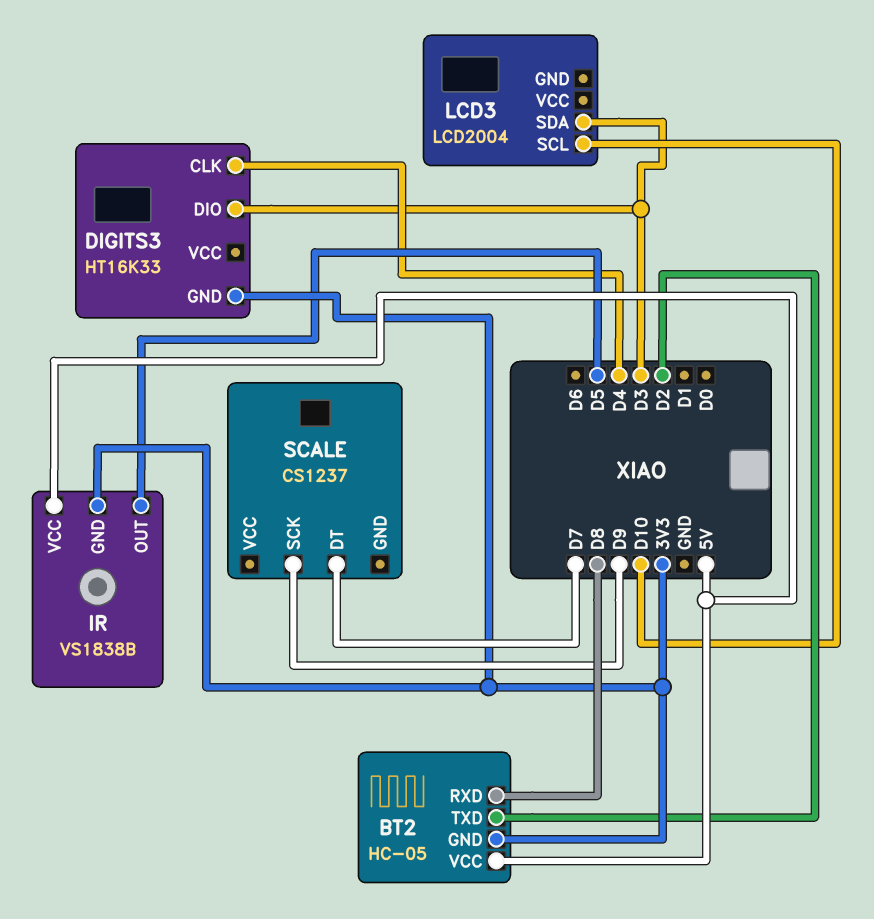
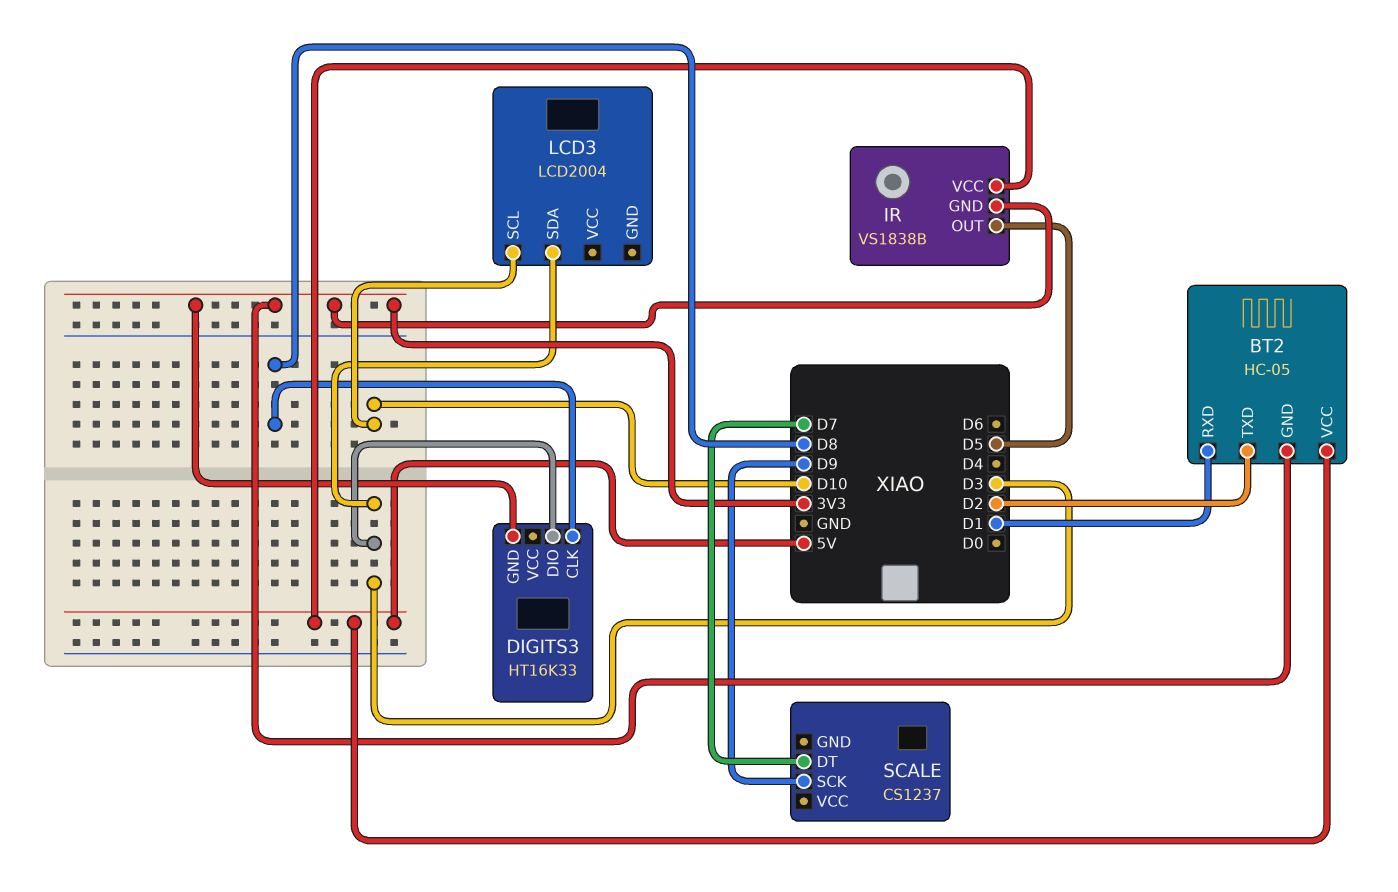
BT2 pin RXD: D8 -> D1
DIGITS3 pin CLK: D4 -> D8

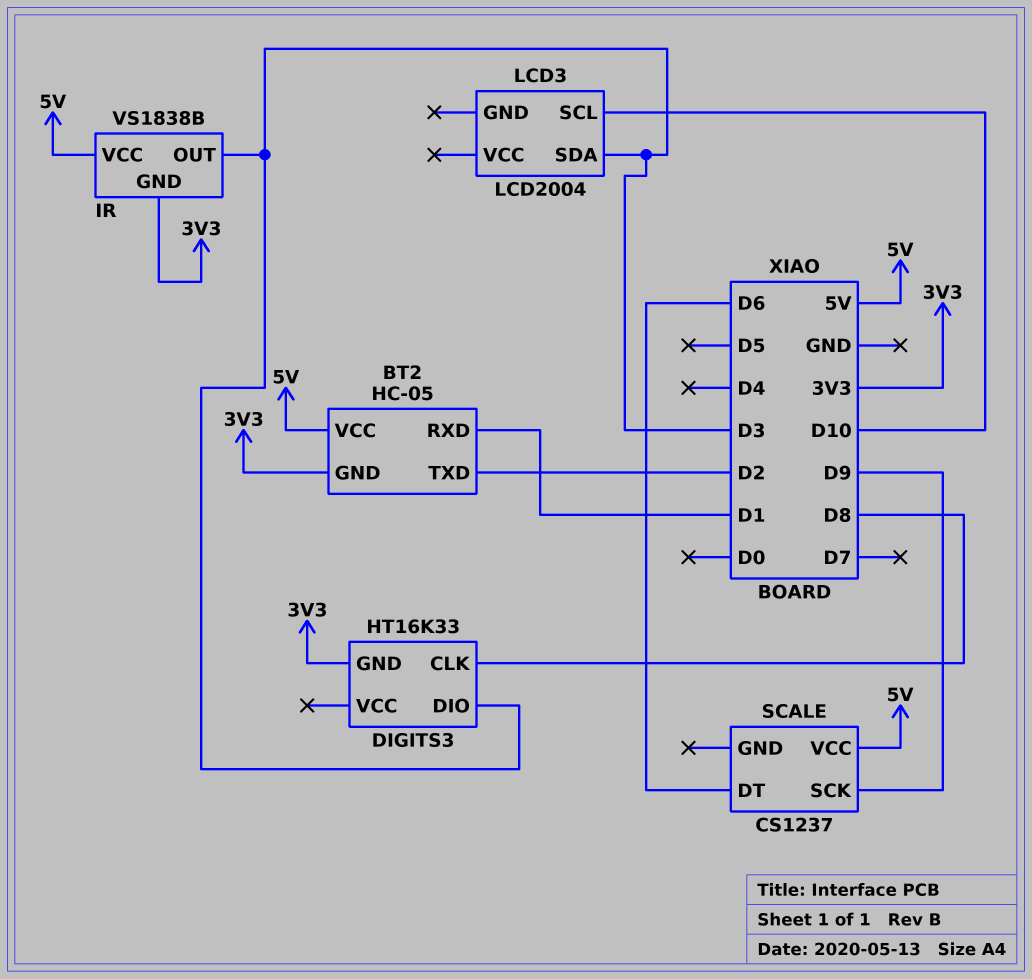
IR pin OUT: D5 -> D3
SCALE pin DT: D7 -> D6
SCALE pin VCC: none -> 5V

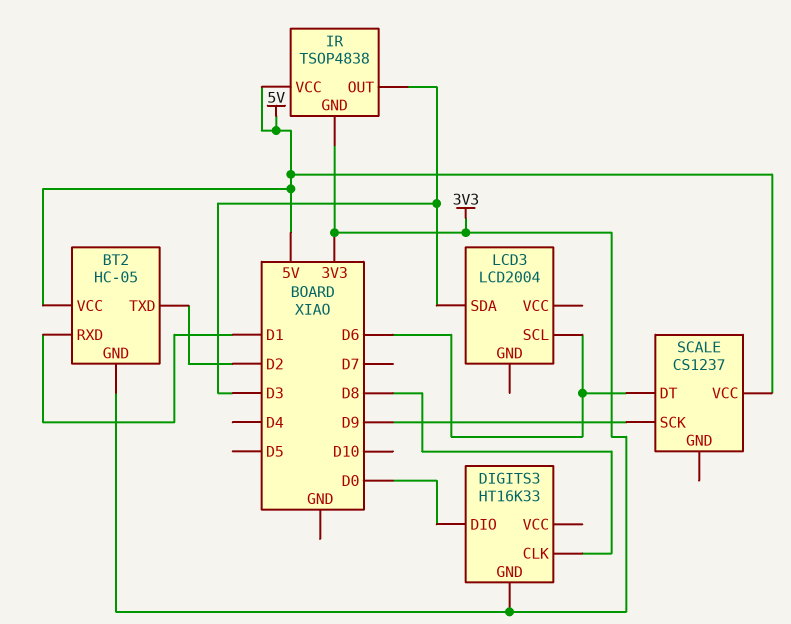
DIGITS3 pin DIO: D3 -> D0
IR: VS1838B -> TSOP4838
LCD3 pin SCL: D10 -> D6

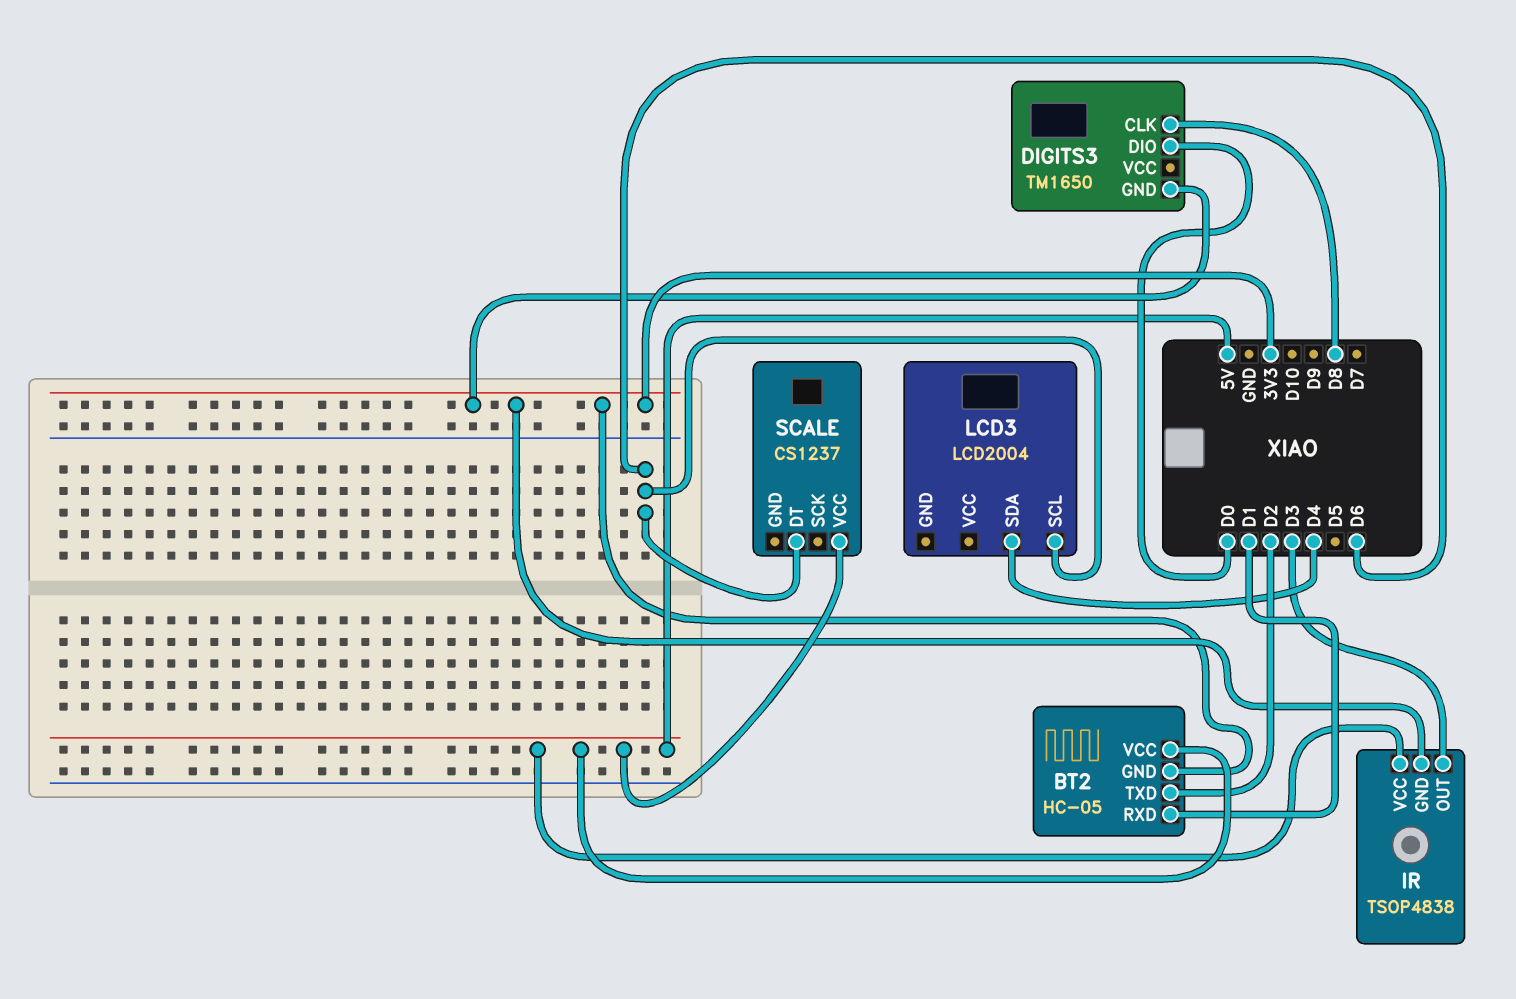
DIGITS3: HT16K33 -> TM1650
LCD3 pin SDA: D3 -> D4
SCALE pin SCK: D9 -> none

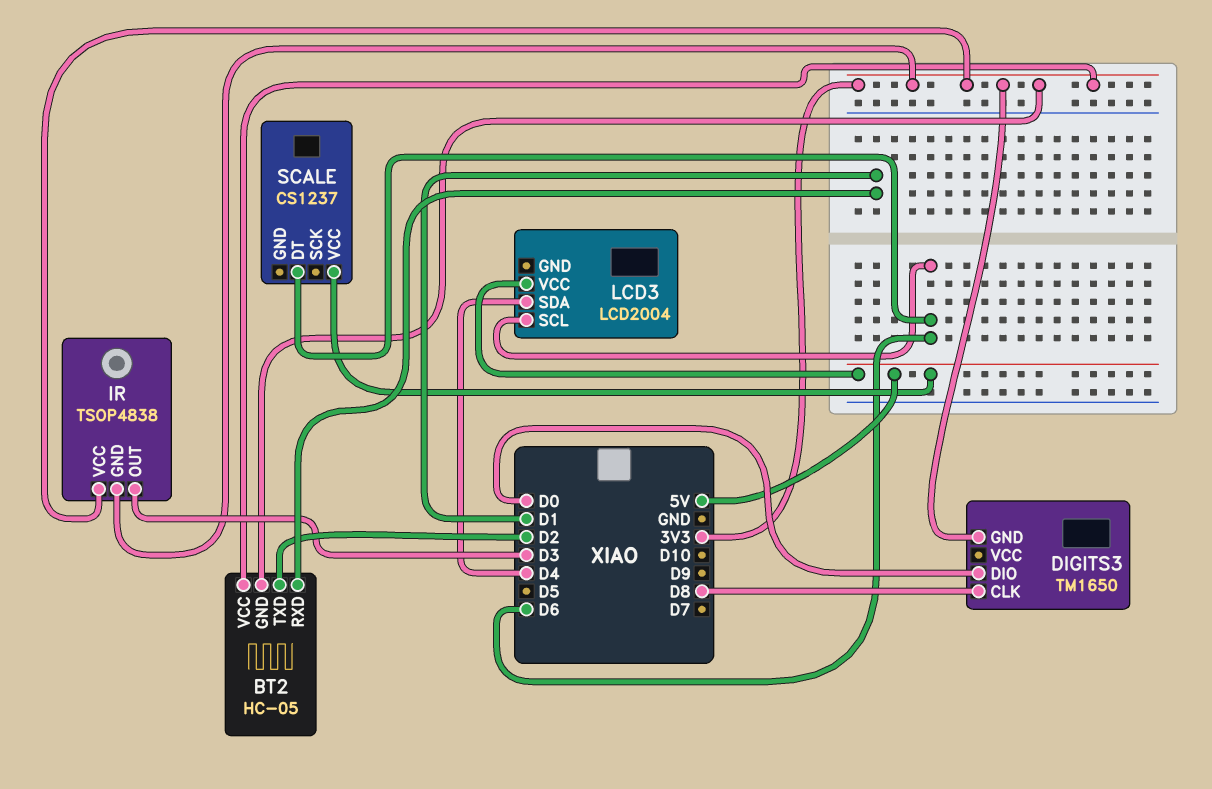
BT2 pin VCC: 5V -> 3V3
IR pin VCC: 5V -> 3V3
LCD3 pin VCC: none -> 5V

